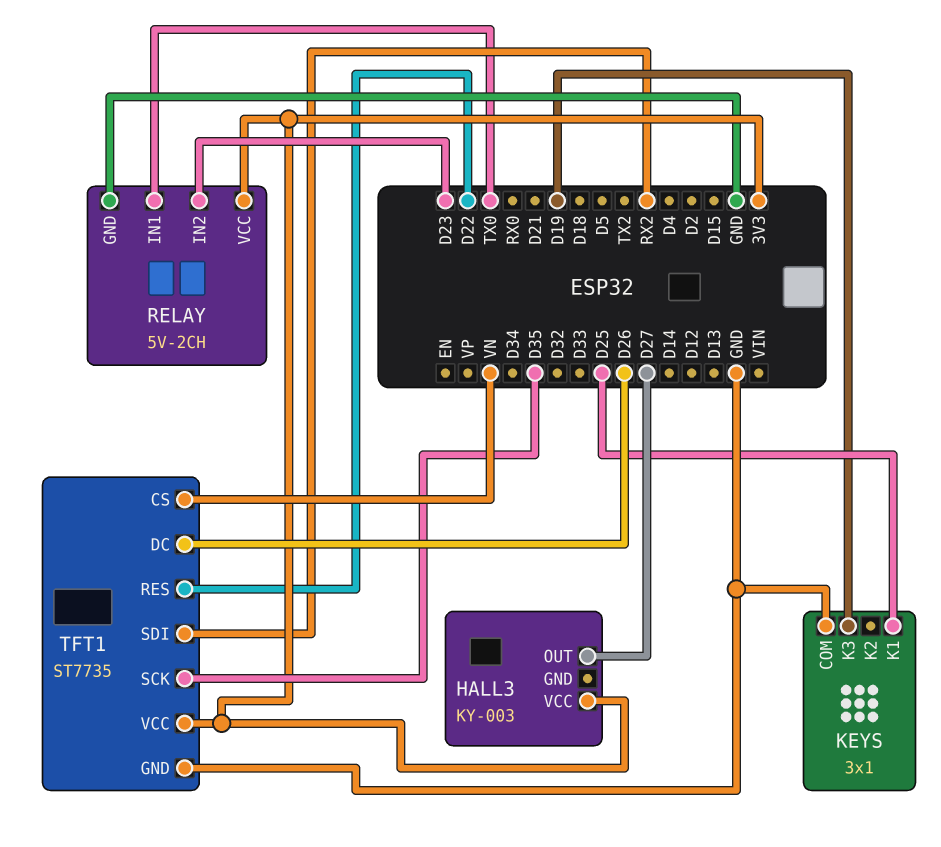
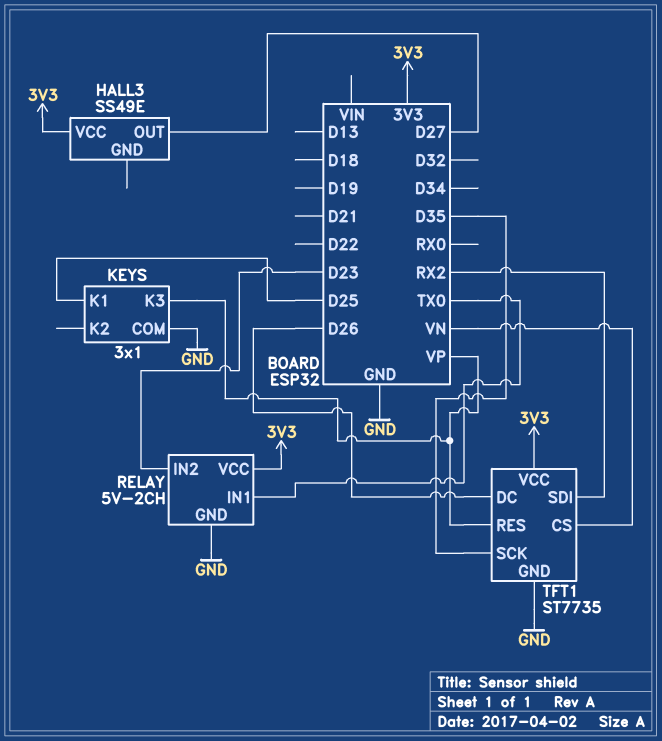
HALL3: KY-003 -> SS49E
KEYS pin K3: D19 -> VP
TFT1 pin RES: D22 -> VP

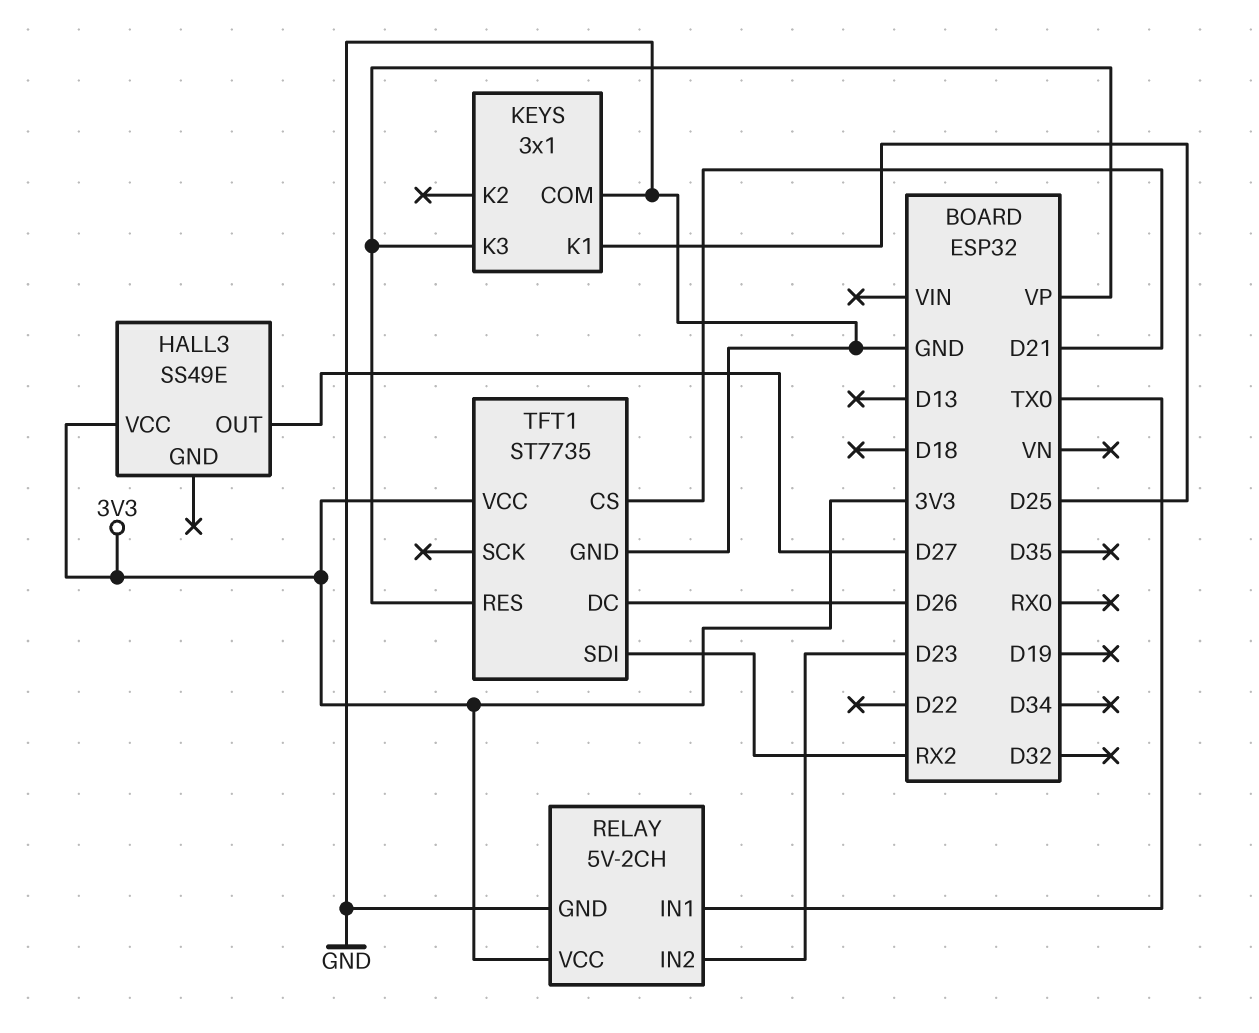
TFT1 pin CS: VN -> D21
TFT1 pin SCK: D35 -> none

